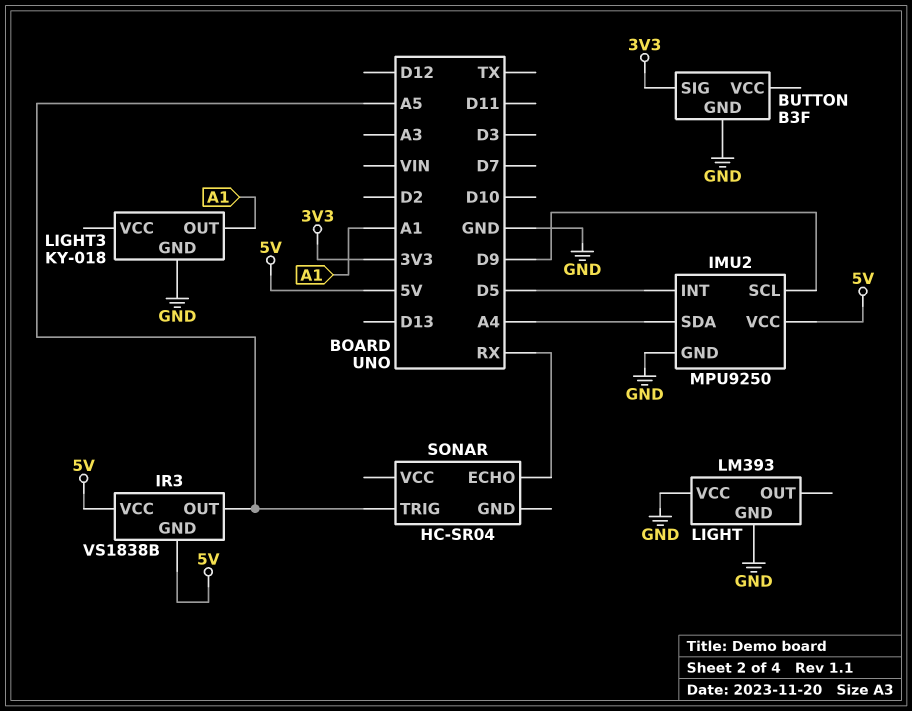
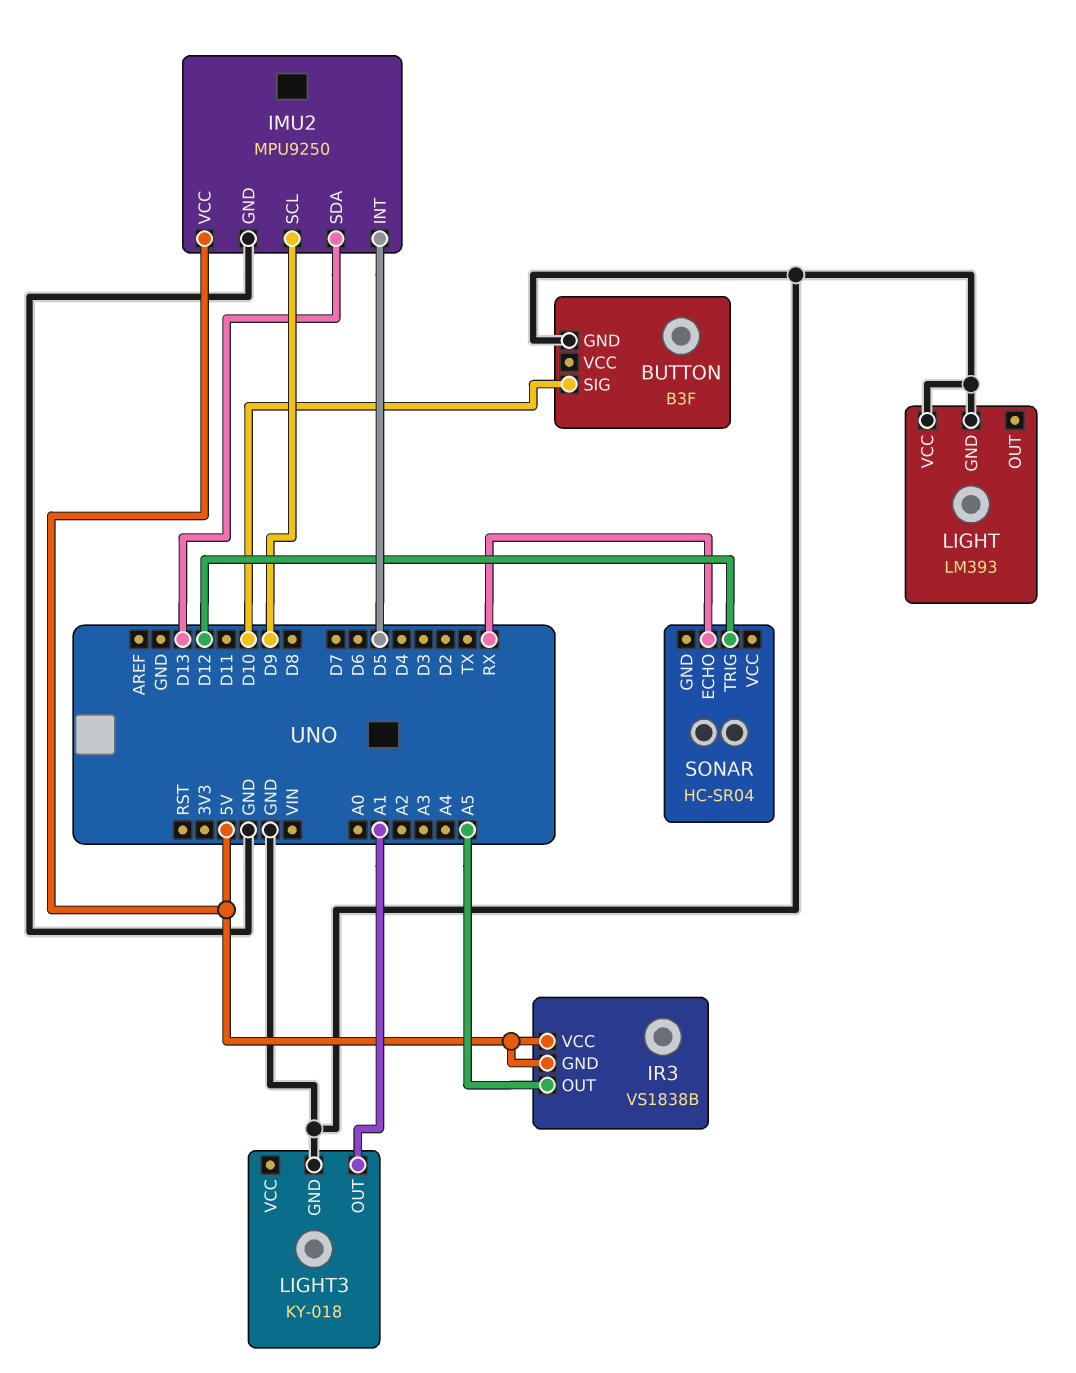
BUTTON pin SIG: 3V3 -> D10
IMU2 pin SDA: A4 -> D13
SONAR pin TRIG: A5 -> D12

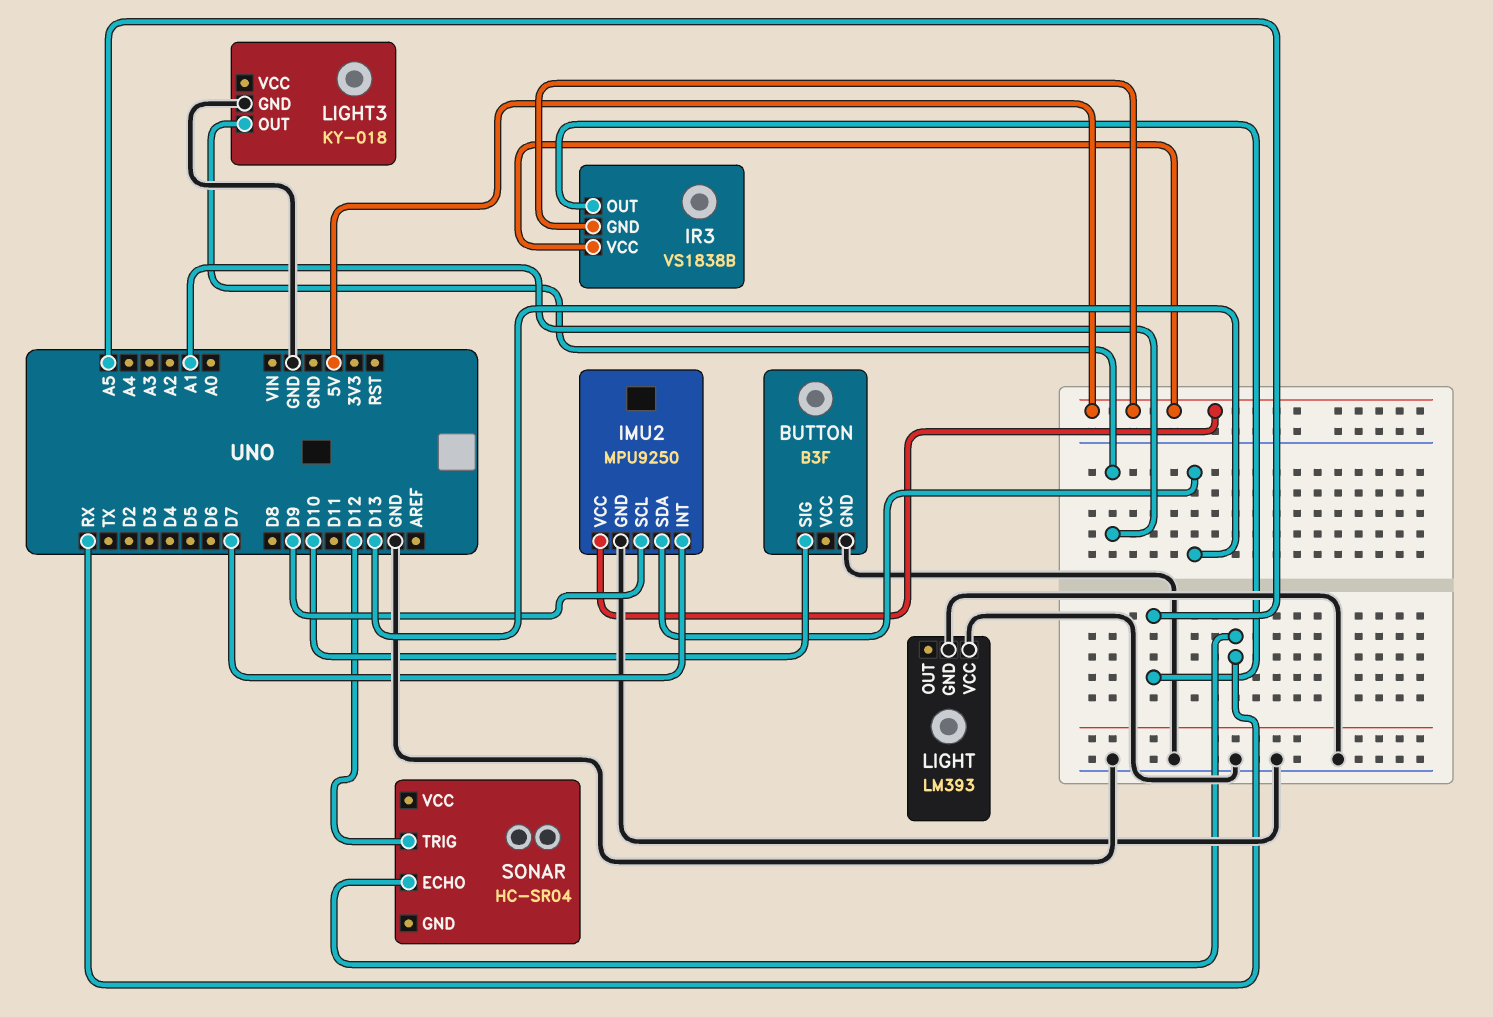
IMU2 pin INT: D5 -> D7

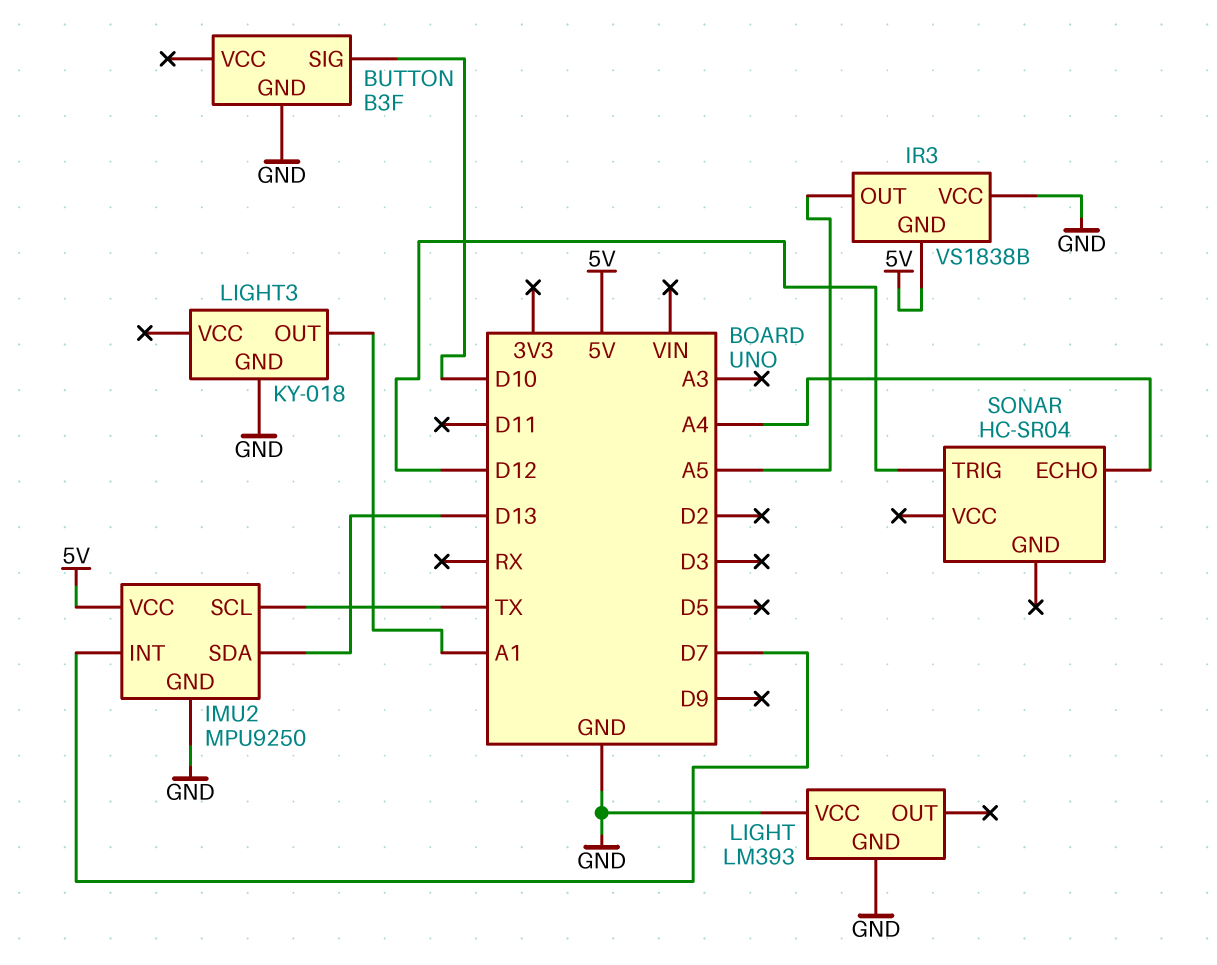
IMU2 pin SCL: D9 -> TX
IR3 pin VCC: 5V -> GND
SONAR pin ECHO: RX -> A4

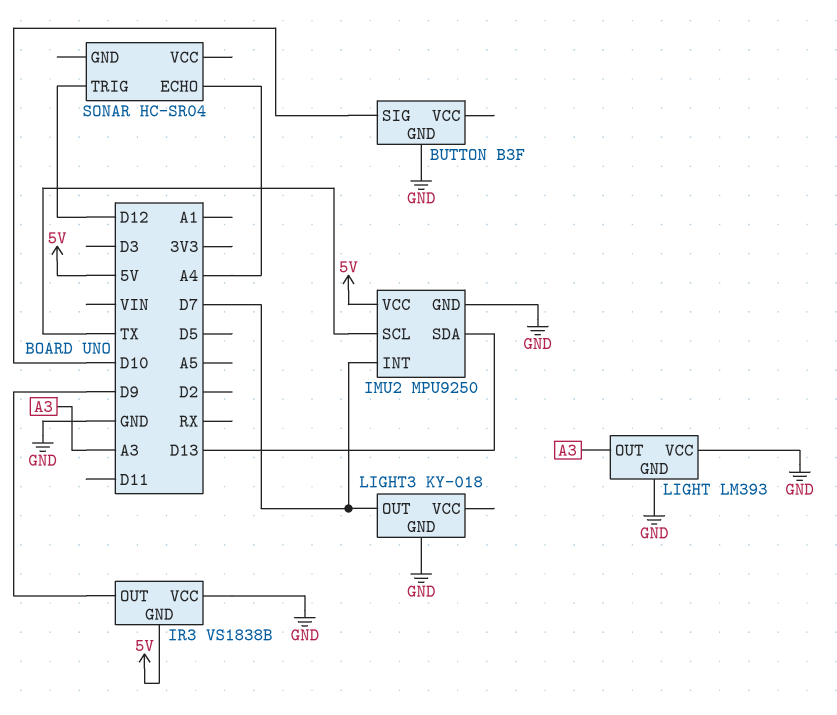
IR3 pin OUT: A5 -> D9
LIGHT pin OUT: none -> A3
LIGHT3 pin OUT: A1 -> D7

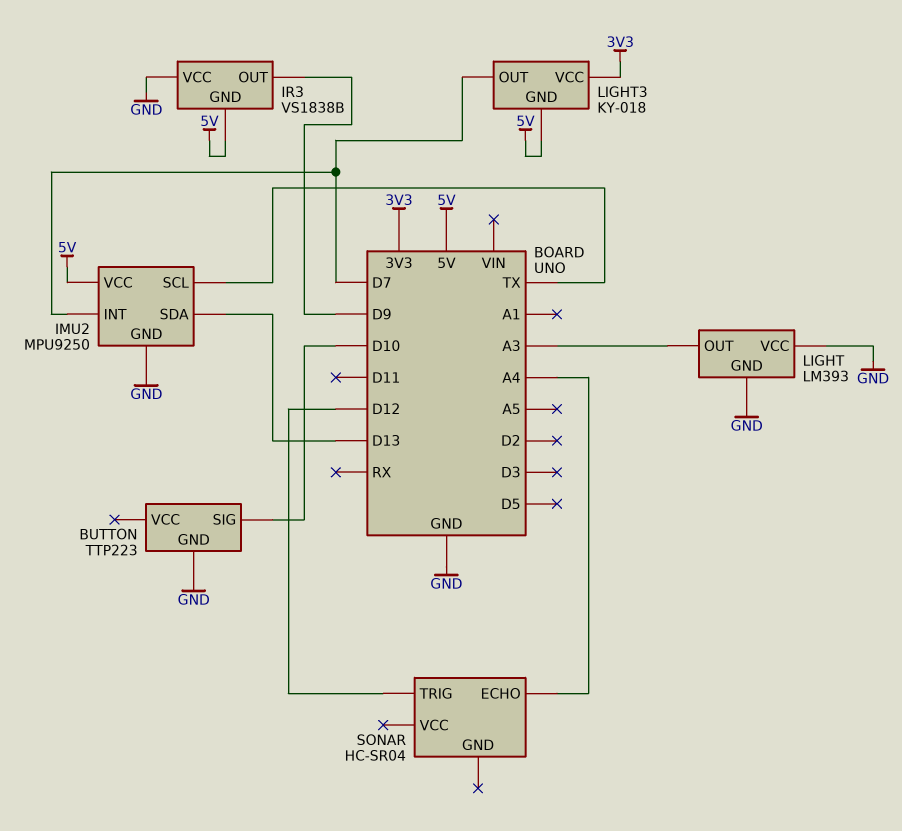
BUTTON: B3F -> TTP223
LIGHT3 pin GND: GND -> 5V
LIGHT3 pin VCC: none -> 3V3

